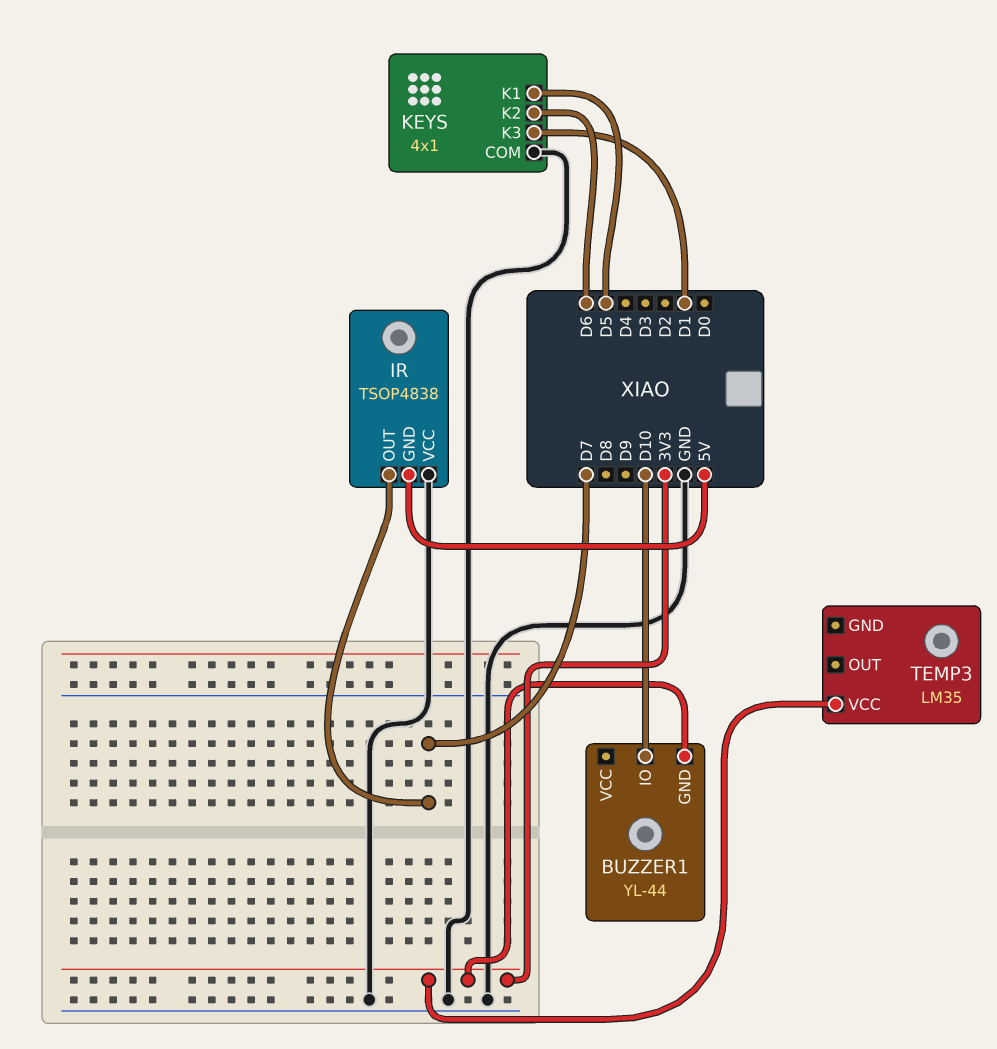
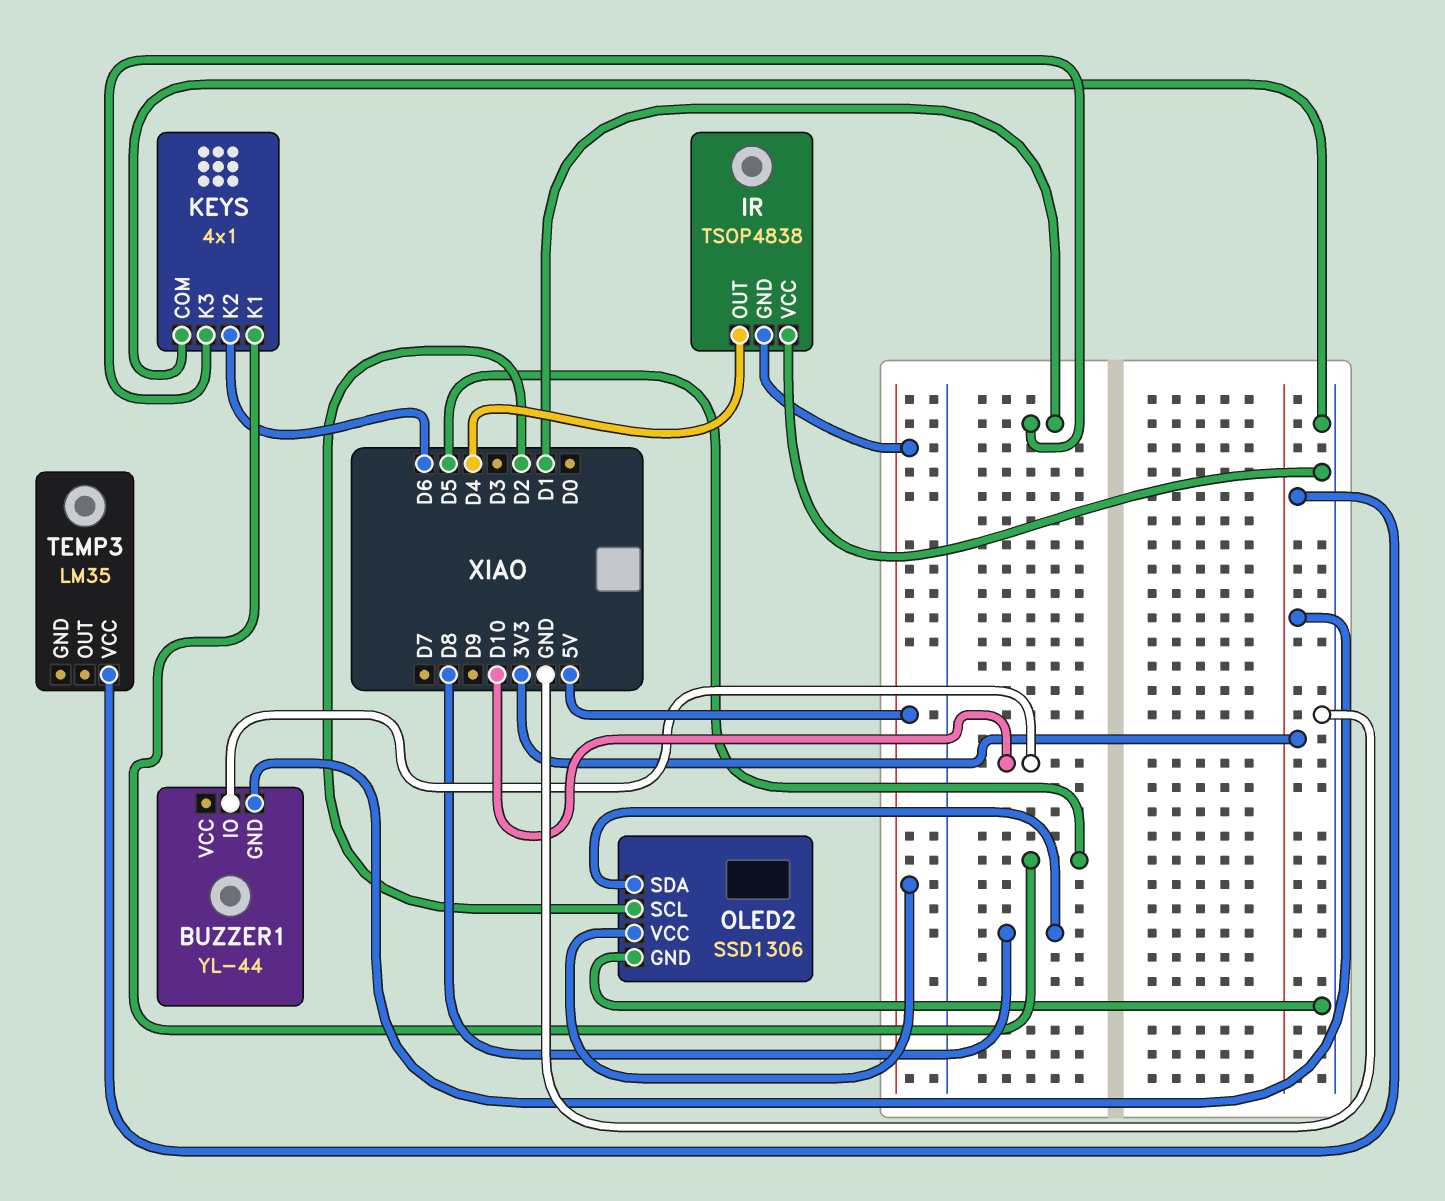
IR pin OUT: D7 -> D4
OLED2: none -> SSD1306
OLED2 pin GND: none -> GND
OLED2 pin SCL: none -> D2
OLED2 pin SDA: none -> D8
OLED2 pin VCC: none -> 5V

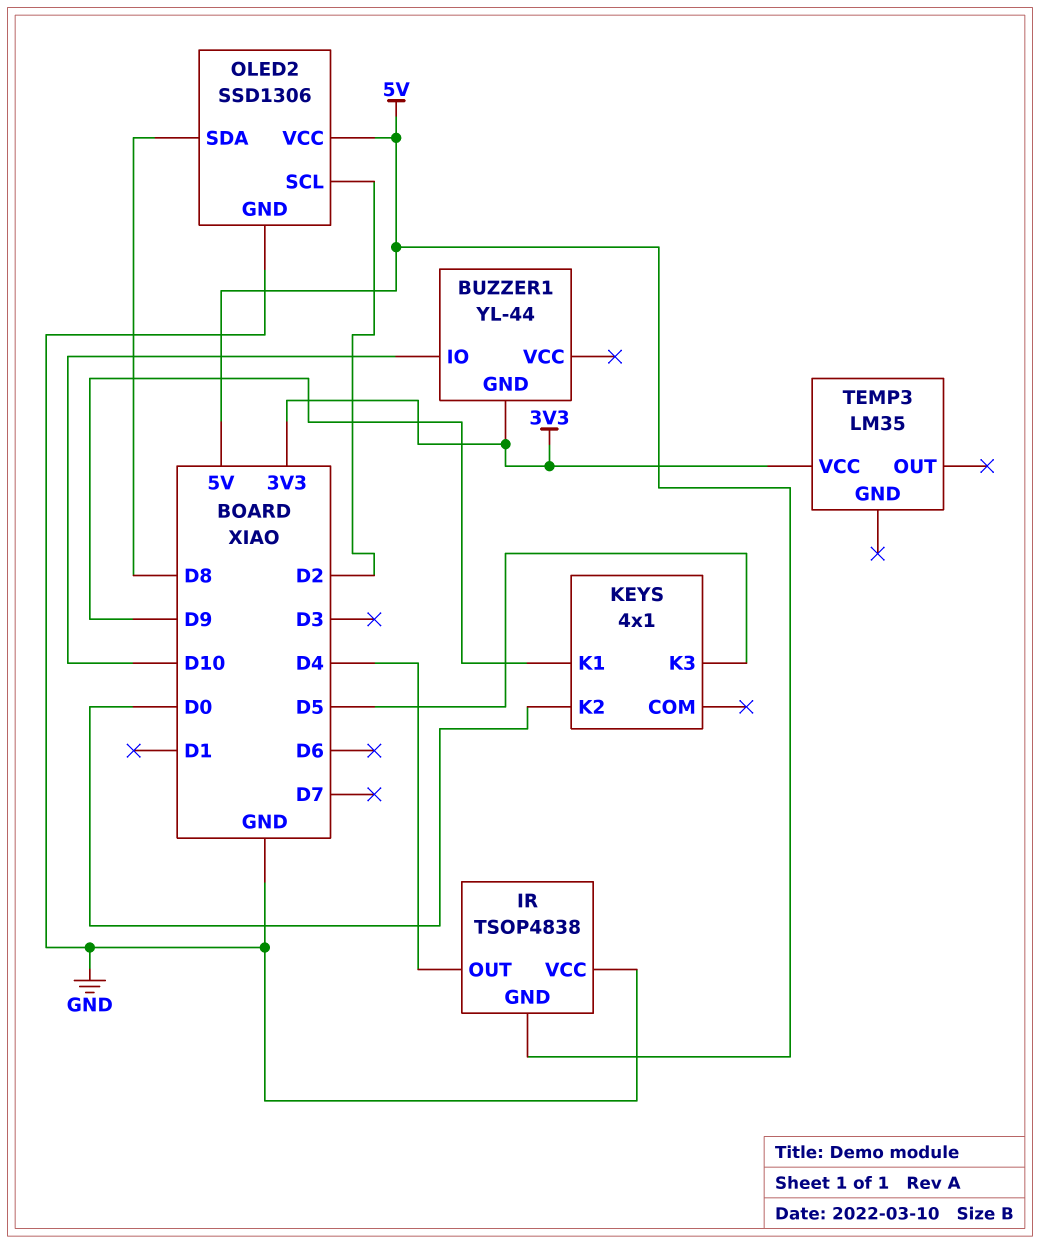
KEYS pin COM: GND -> none
KEYS pin K1: D5 -> D9
KEYS pin K2: D6 -> D0
KEYS pin K3: D1 -> D5

